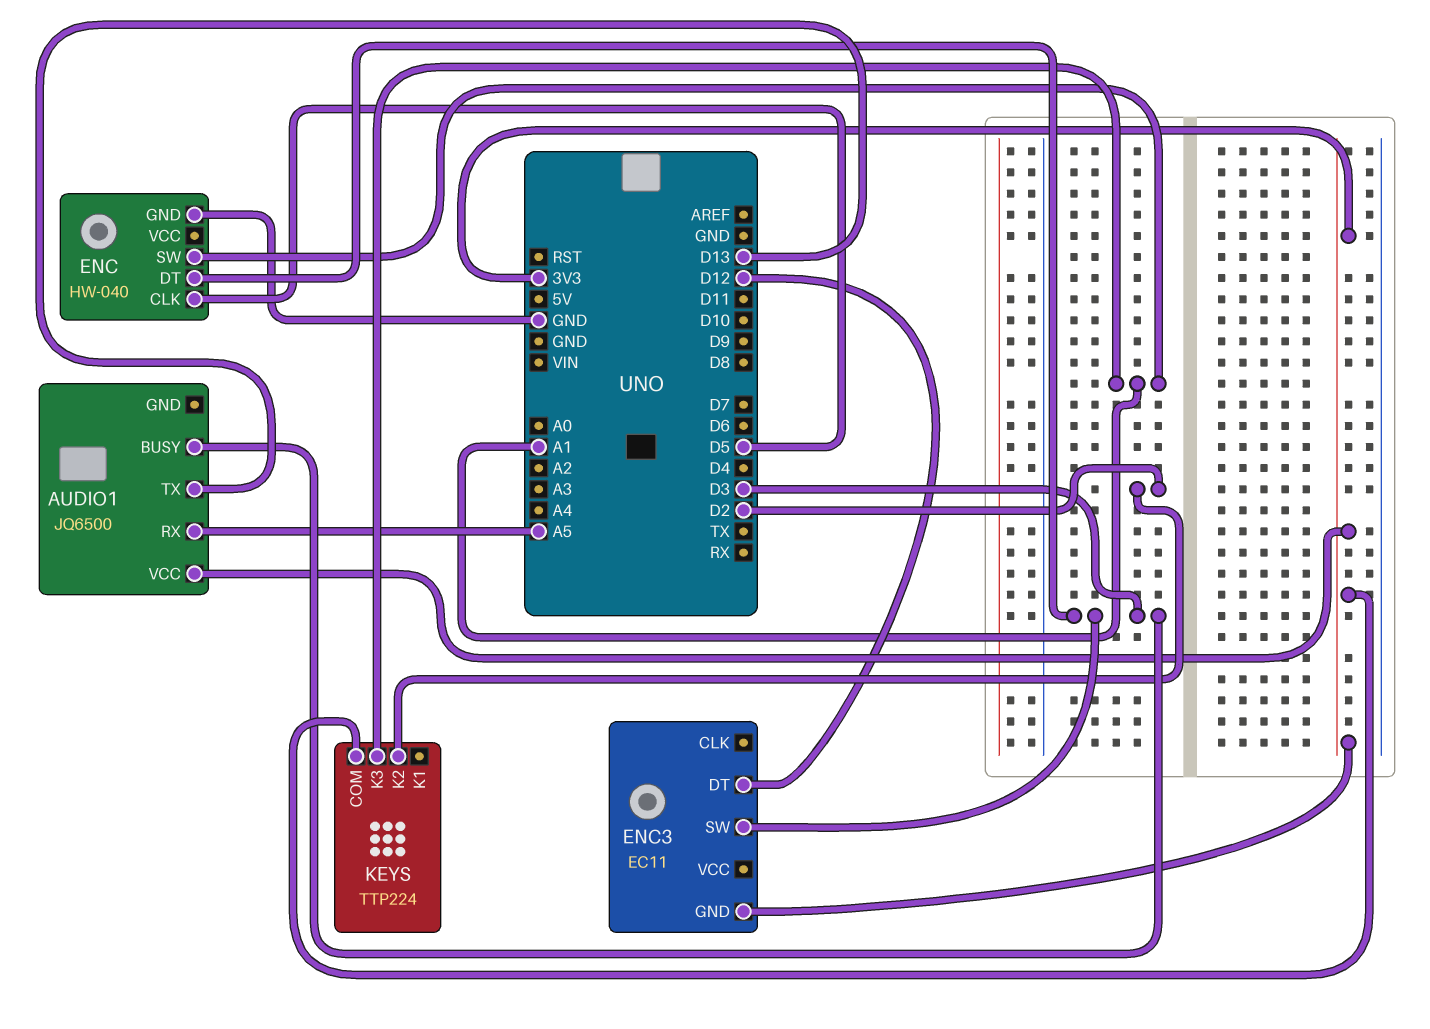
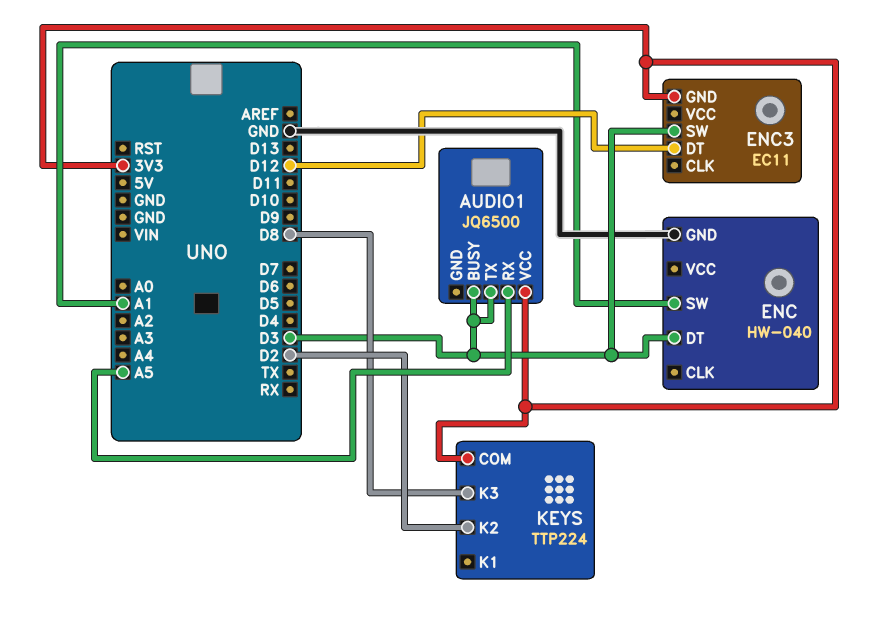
AUDIO1 pin TX: D13 -> D3
ENC pin CLK: D5 -> none
KEYS pin K3: A1 -> D8

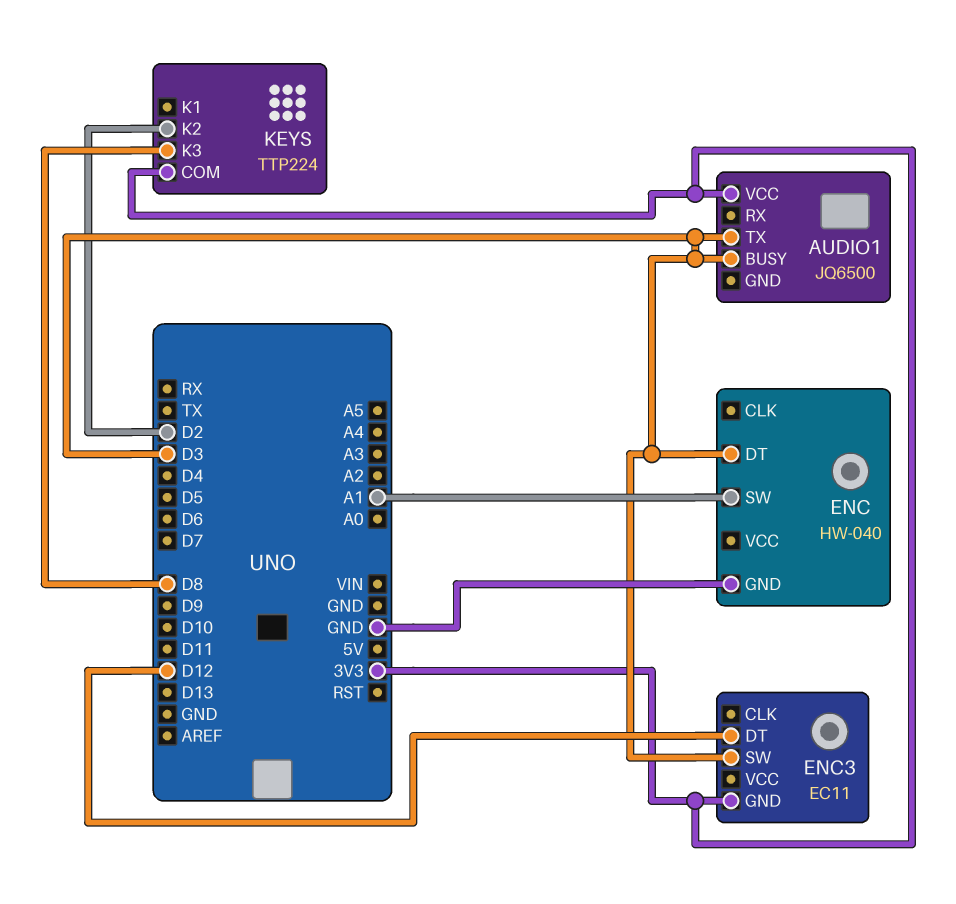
AUDIO1 pin RX: A5 -> none

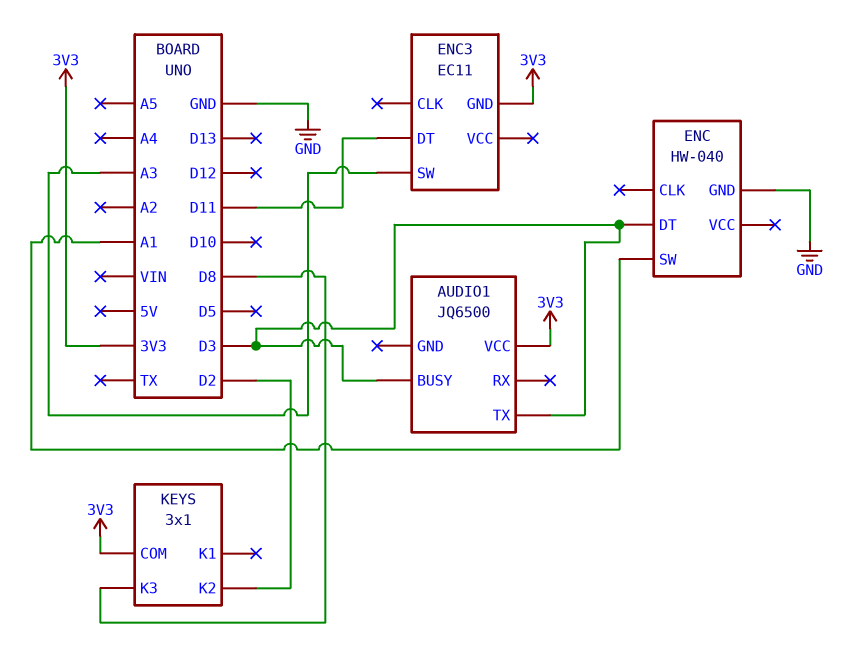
ENC3 pin DT: D12 -> D11
ENC3 pin SW: D3 -> A3
KEYS: TTP224 -> 3x1

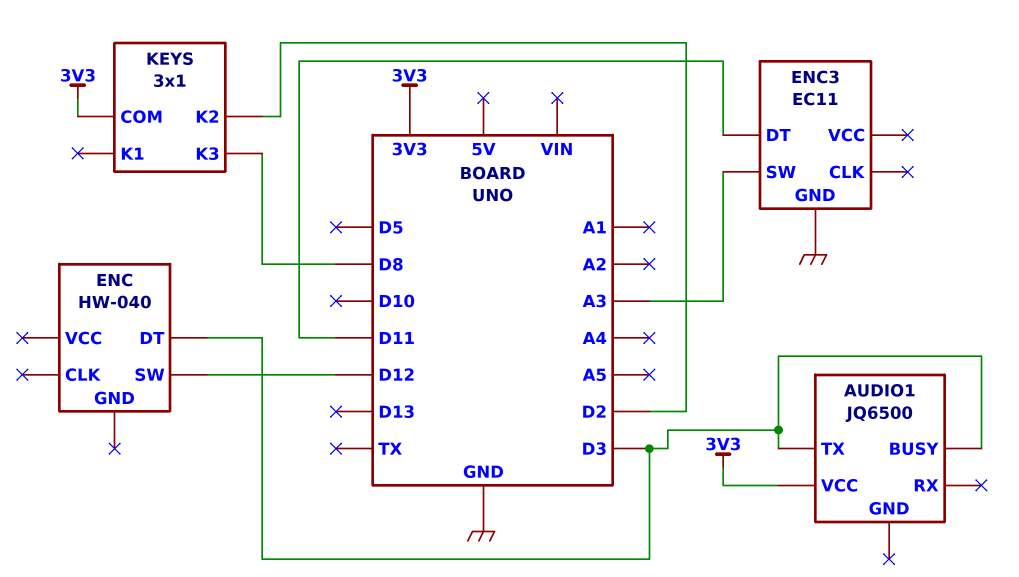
ENC pin GND: GND -> none
ENC pin SW: A1 -> D12
ENC3 pin GND: 3V3 -> GND

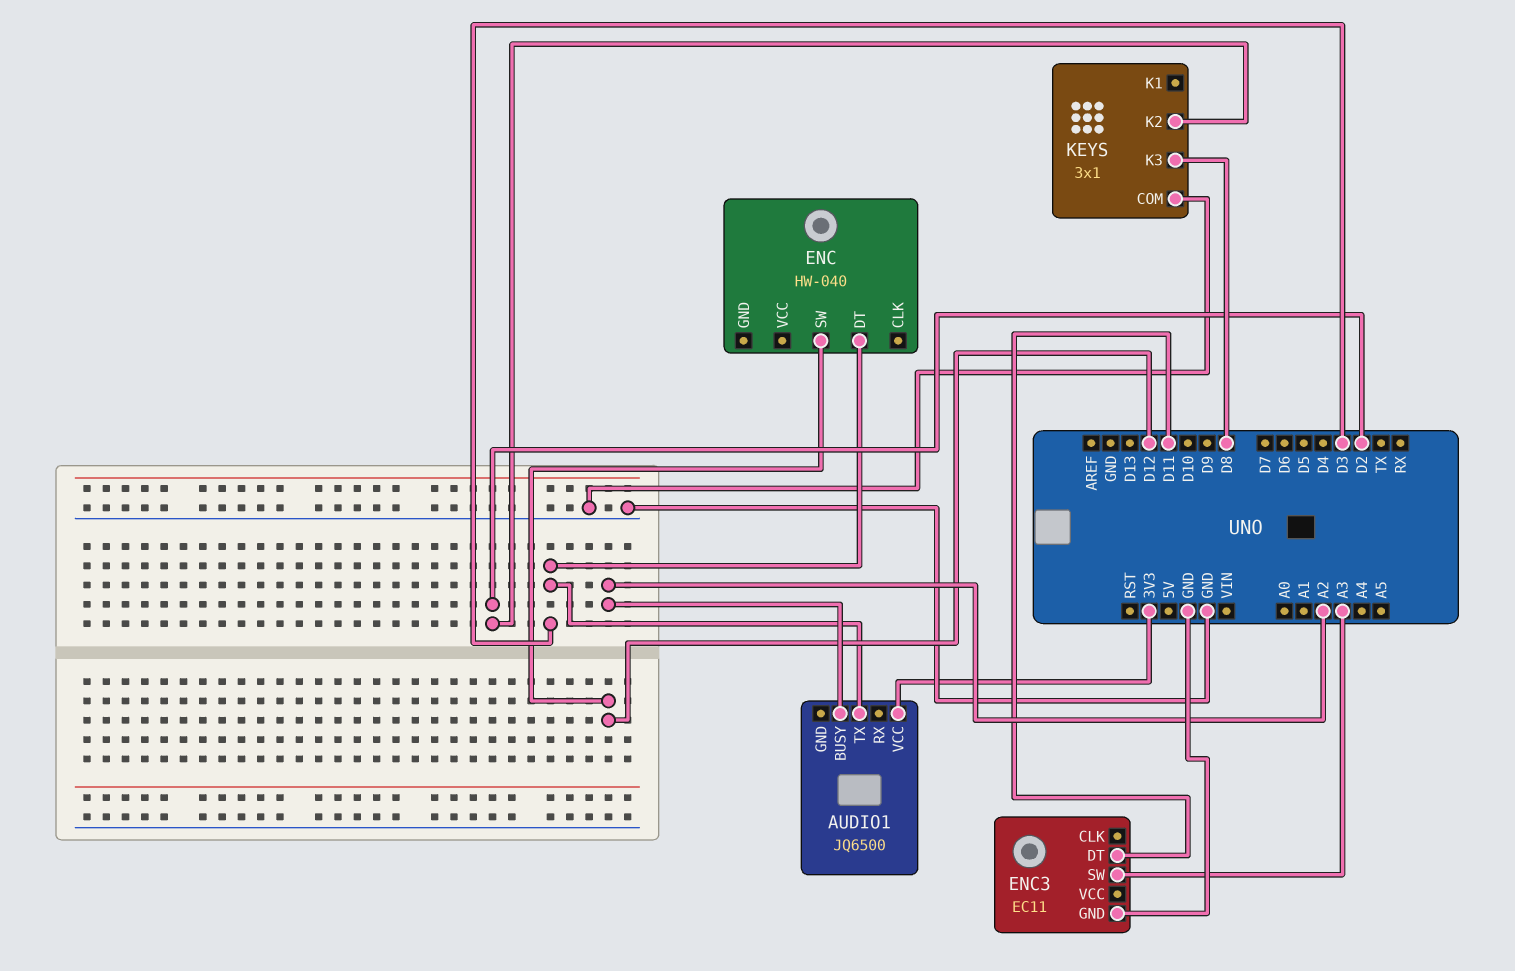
AUDIO1 pin BUSY: D3 -> A2
KEYS pin COM: 3V3 -> GND

